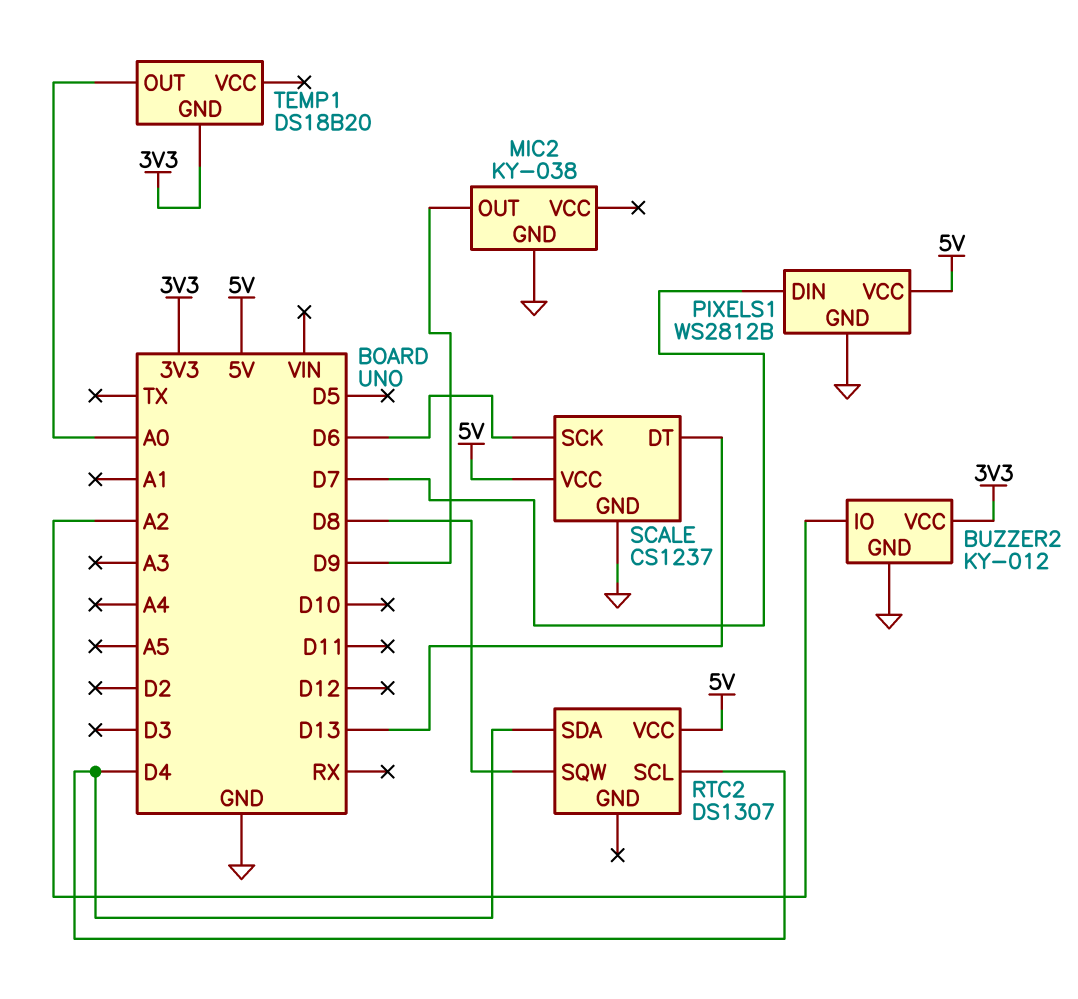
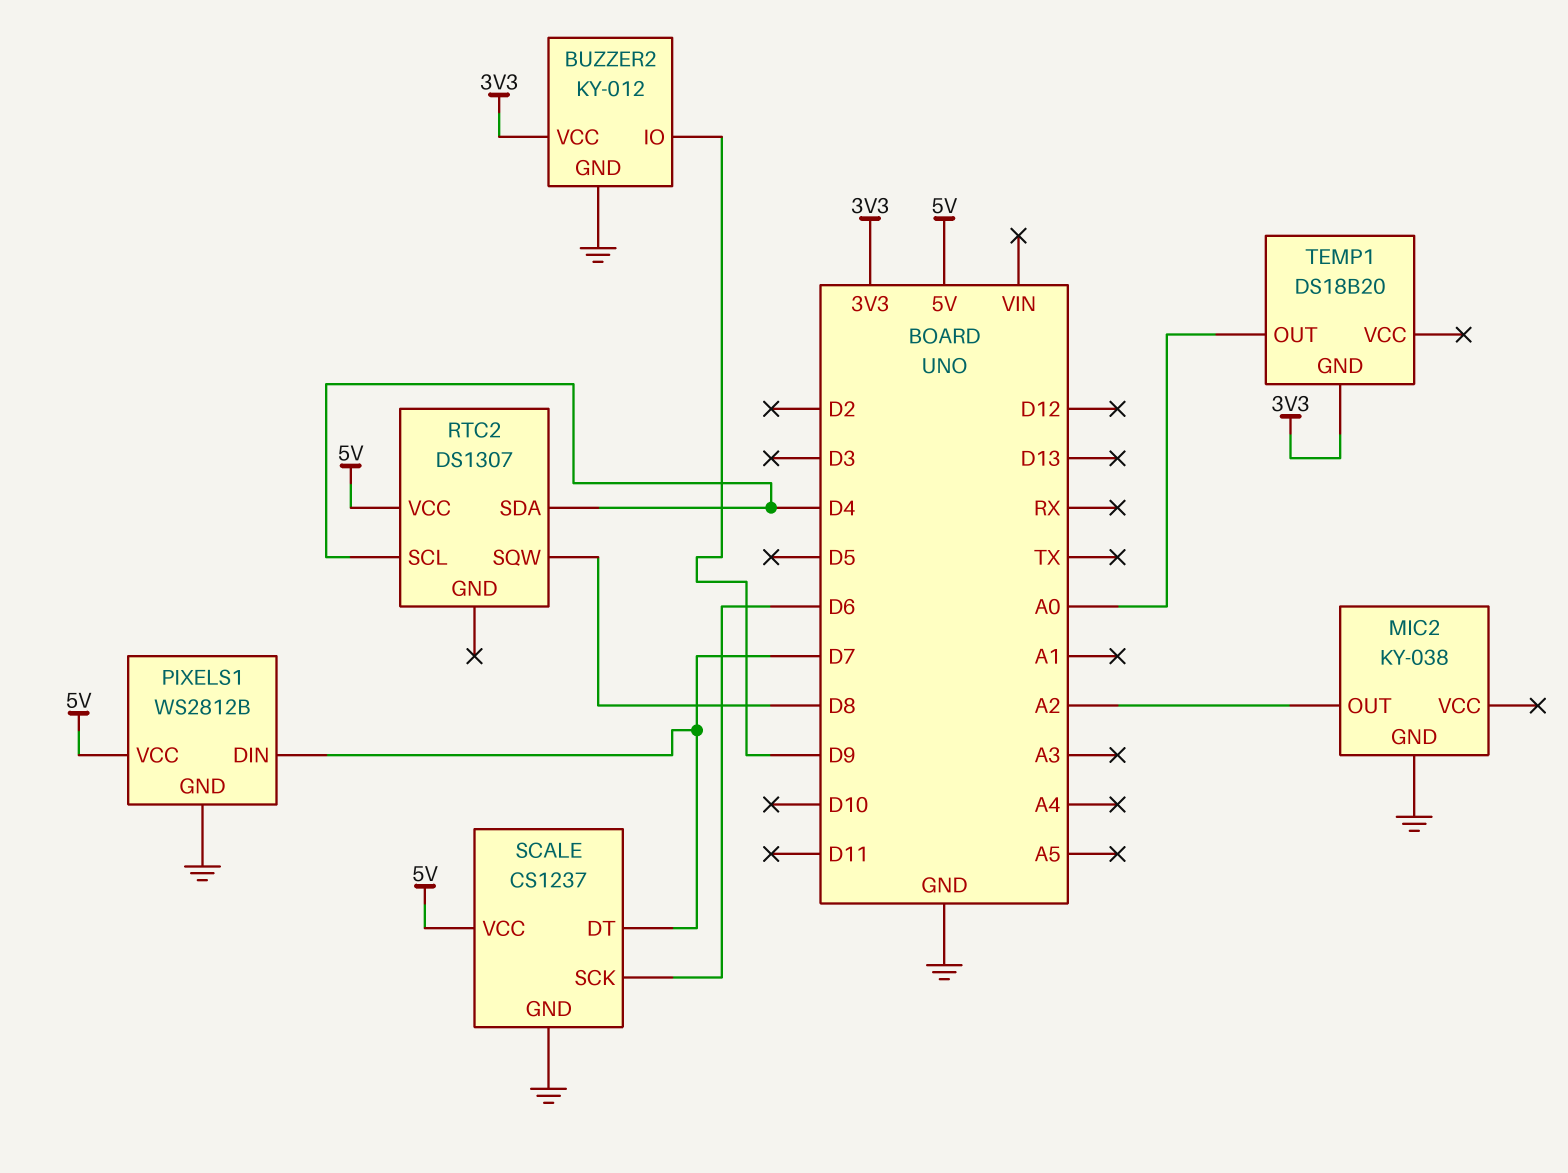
BUZZER2 pin IO: A2 -> D9
MIC2 pin OUT: D9 -> A2
SCALE pin DT: D13 -> D7

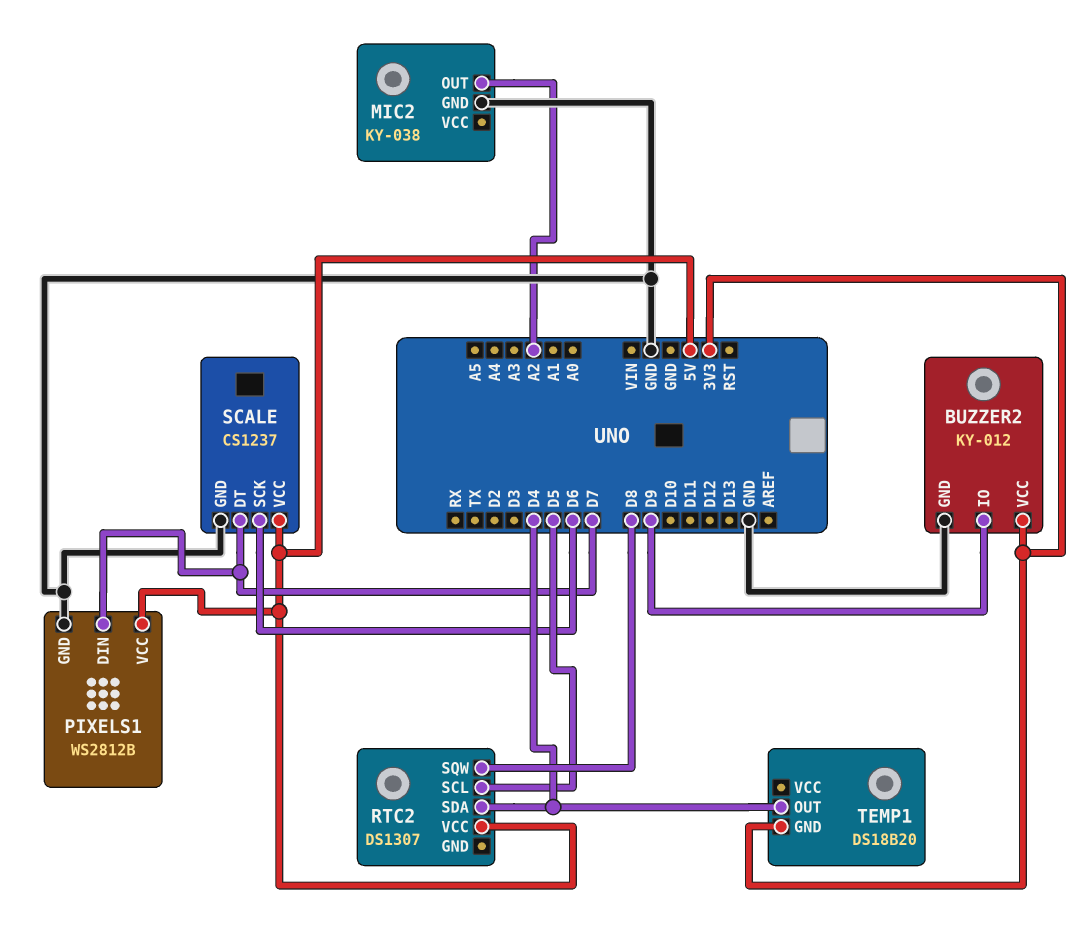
RTC2 pin SCL: D4 -> D5
TEMP1 pin OUT: A0 -> D4

